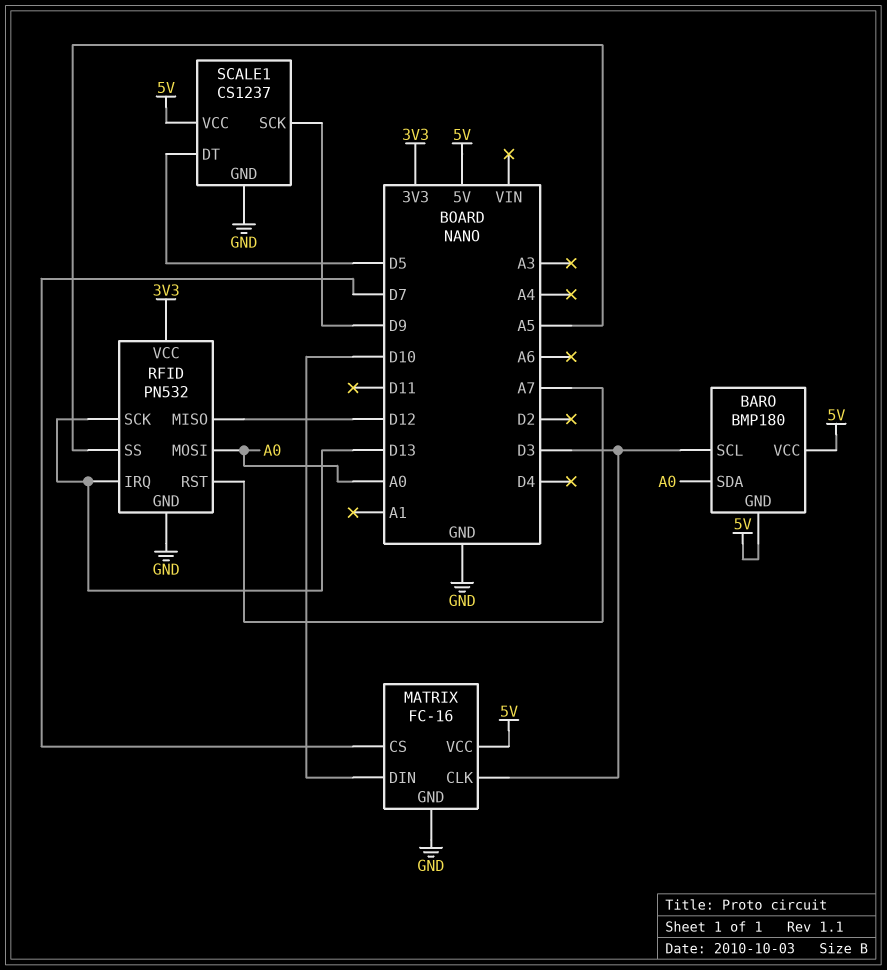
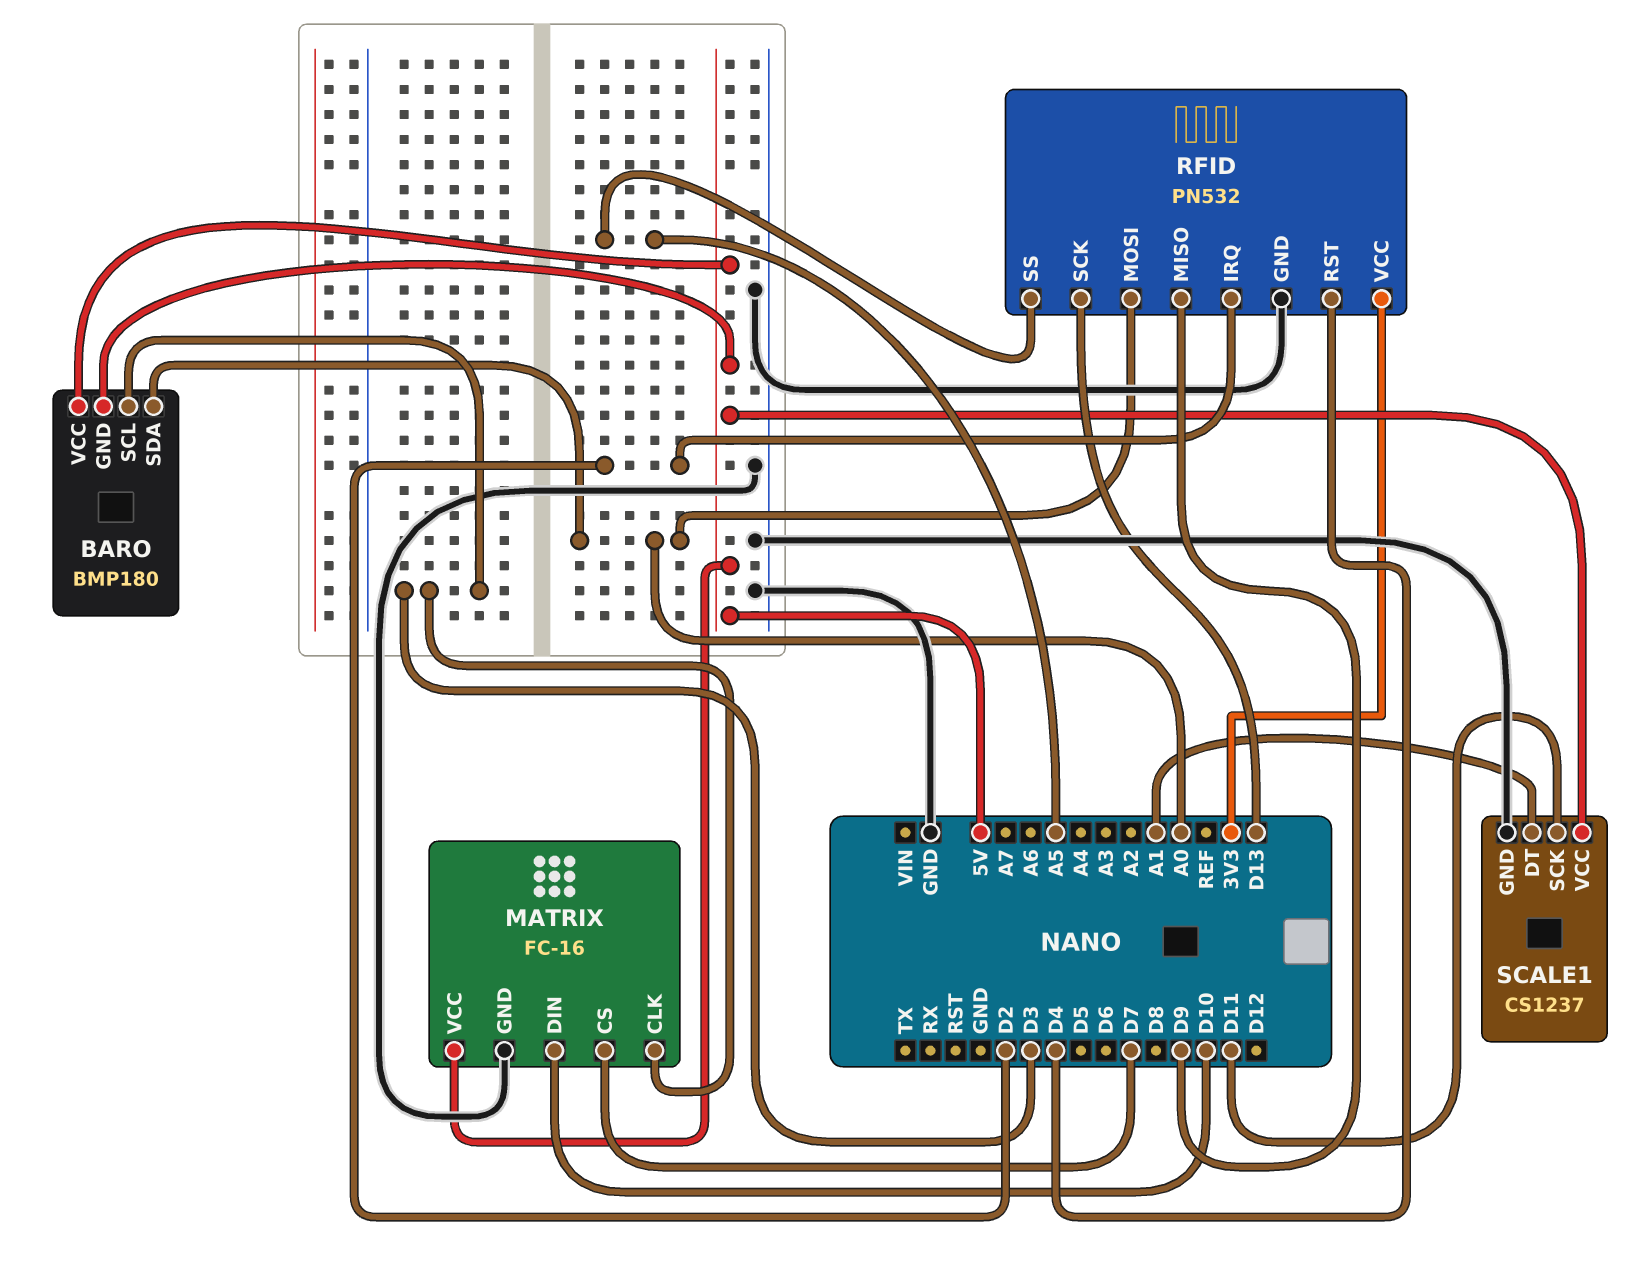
RFID pin IRQ: D13 -> D2
RFID pin MISO: D12 -> D9
RFID pin RST: A7 -> D4
SCALE1 pin DT: D5 -> A1
SCALE1 pin SCK: D9 -> D11

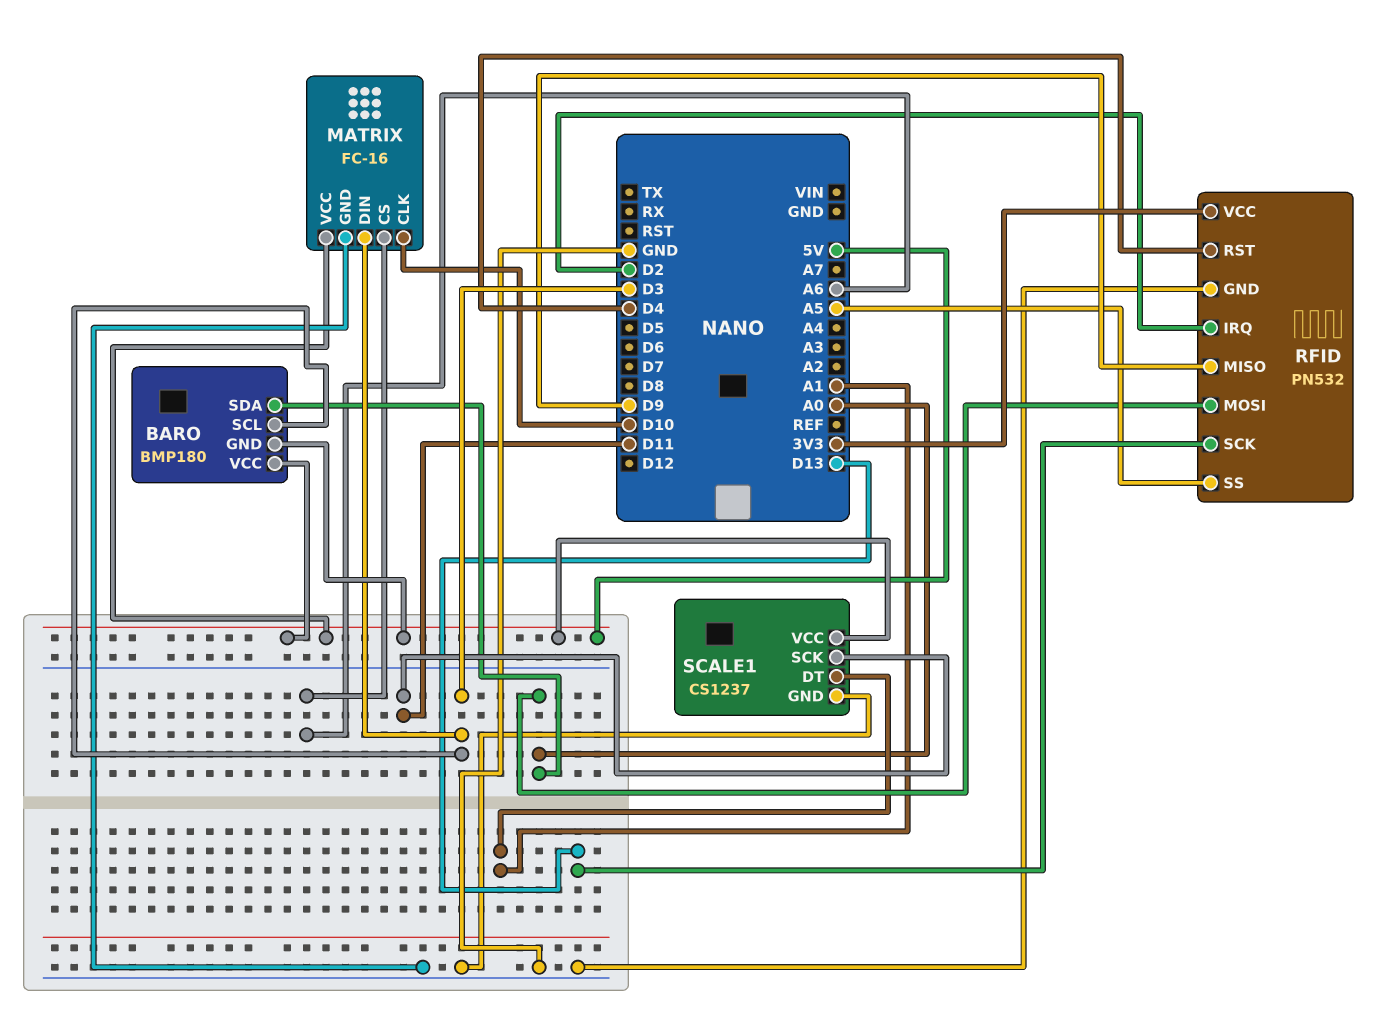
MATRIX pin CLK: D3 -> D10
MATRIX pin CS: D7 -> A6
MATRIX pin DIN: D10 -> D3

